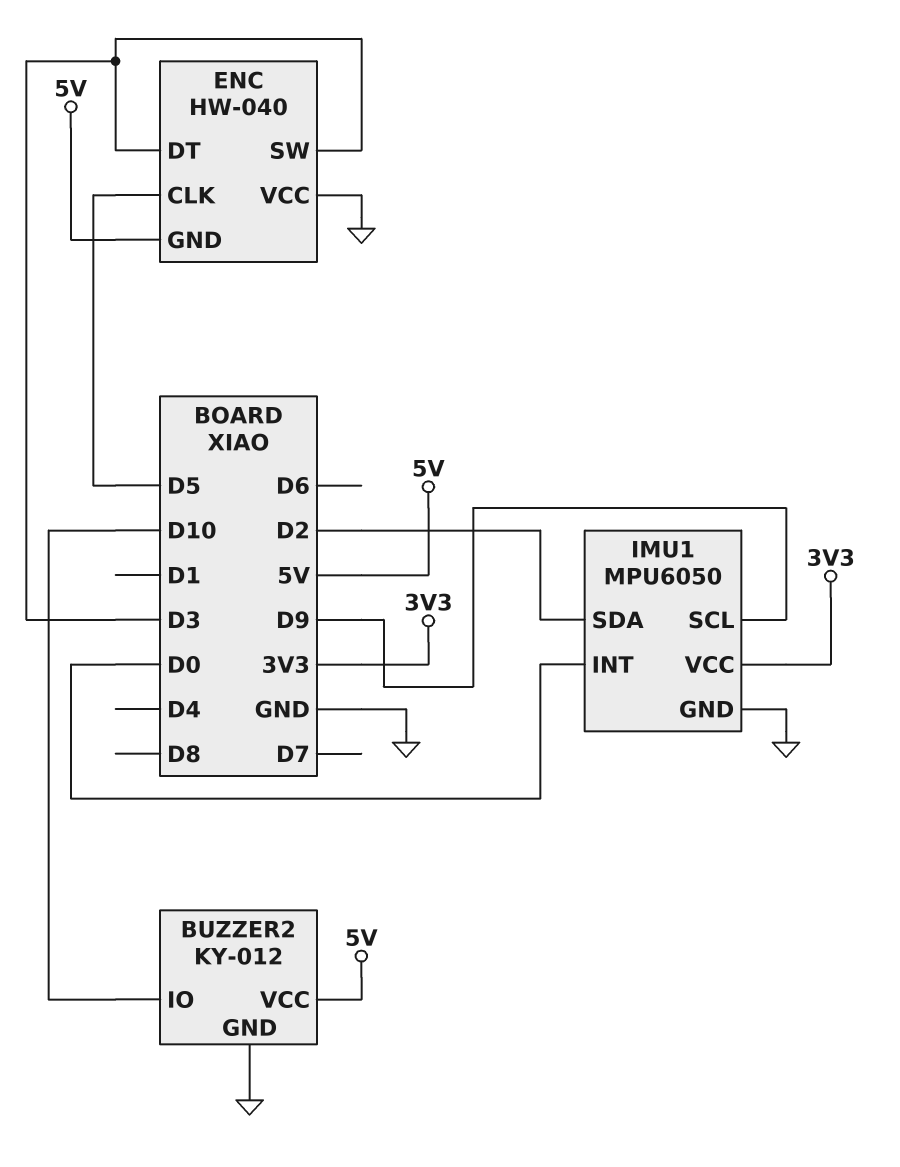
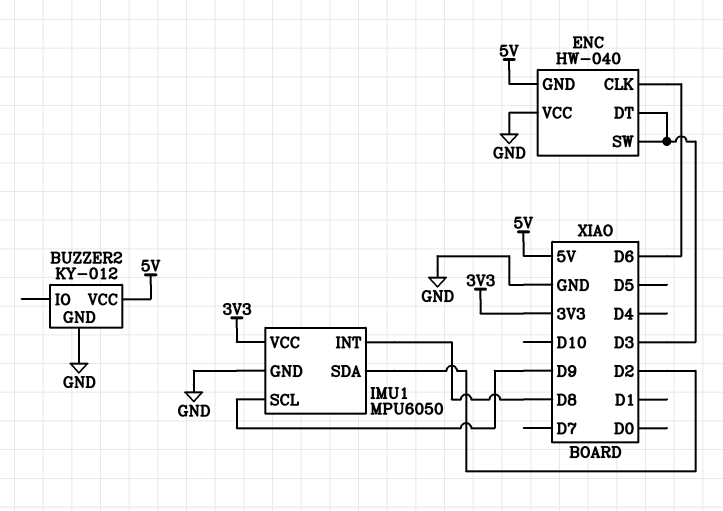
BUZZER2 pin IO: D10 -> none
ENC pin CLK: D5 -> D6
IMU1 pin INT: D0 -> D8

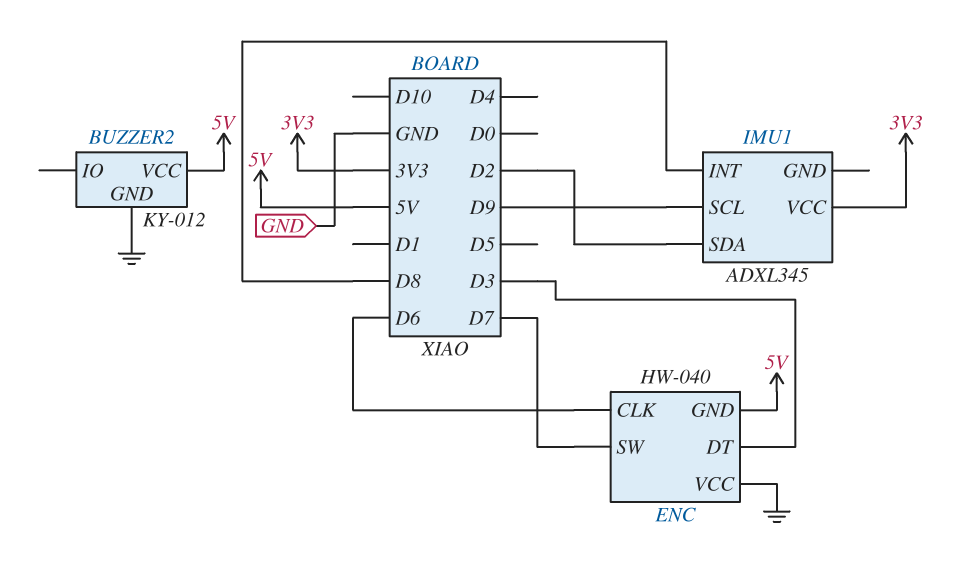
ENC pin SW: D3 -> D7
IMU1: MPU6050 -> ADXL345
IMU1 pin GND: GND -> none

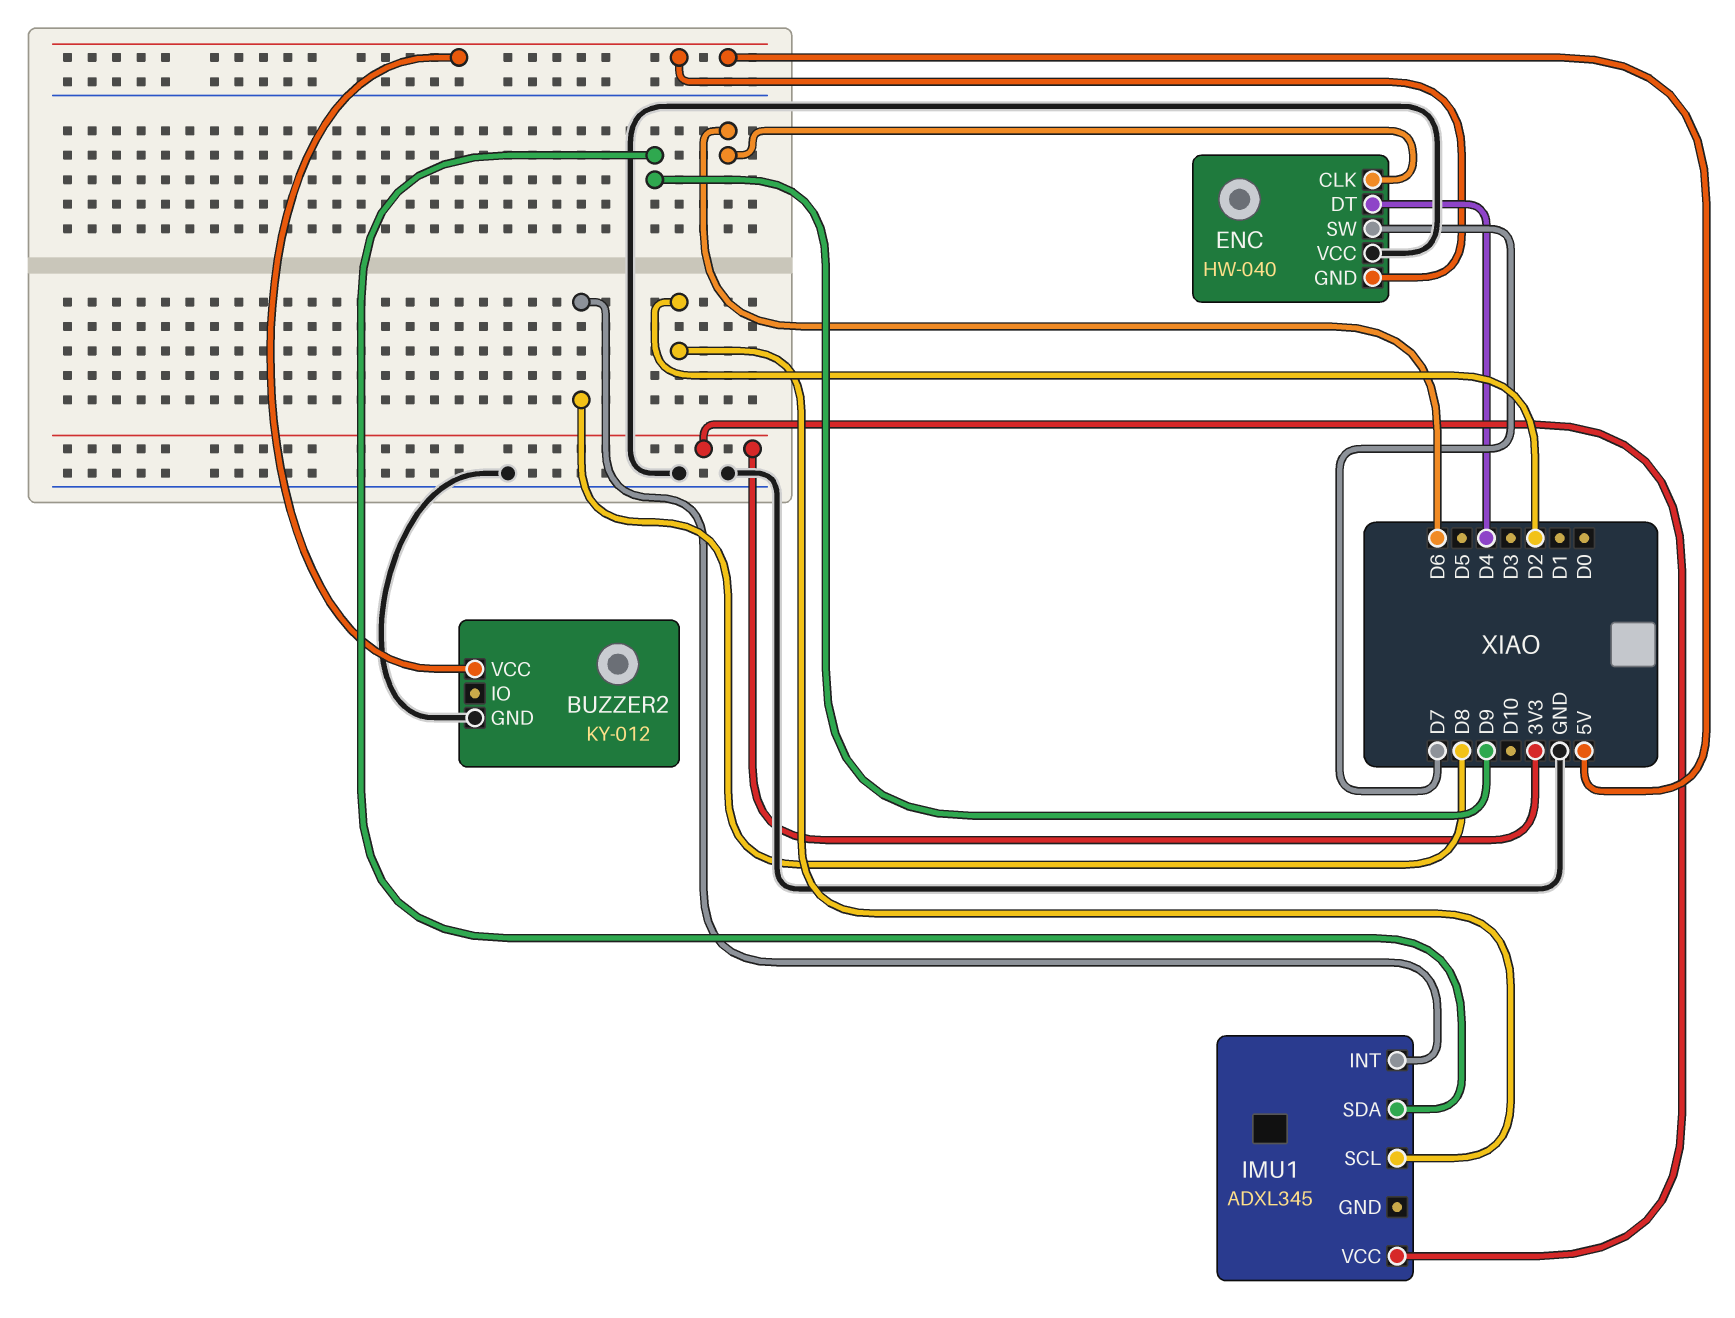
ENC pin DT: D3 -> D4
IMU1 pin SCL: D9 -> D2
IMU1 pin SDA: D2 -> D9

